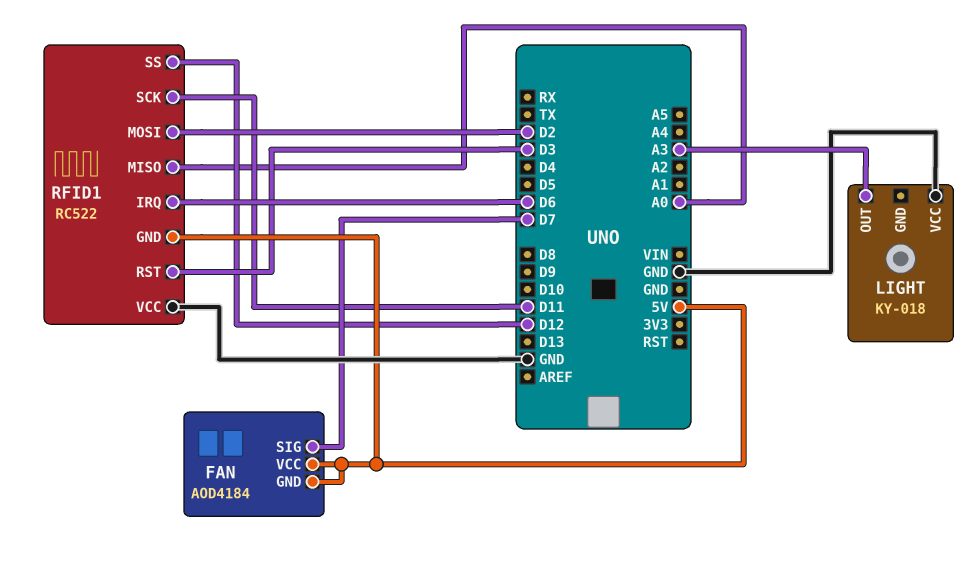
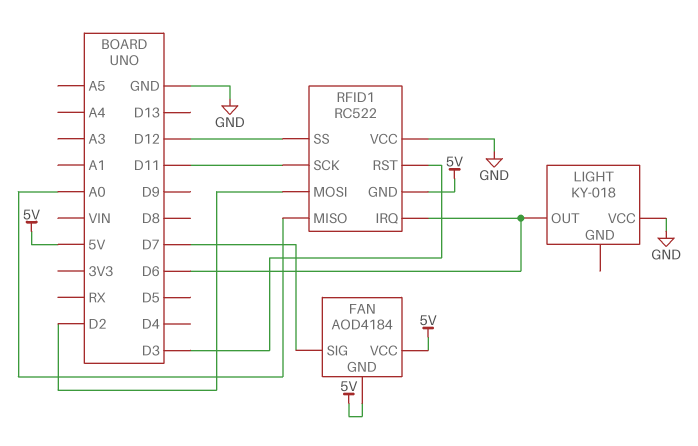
LIGHT pin OUT: A3 -> D6

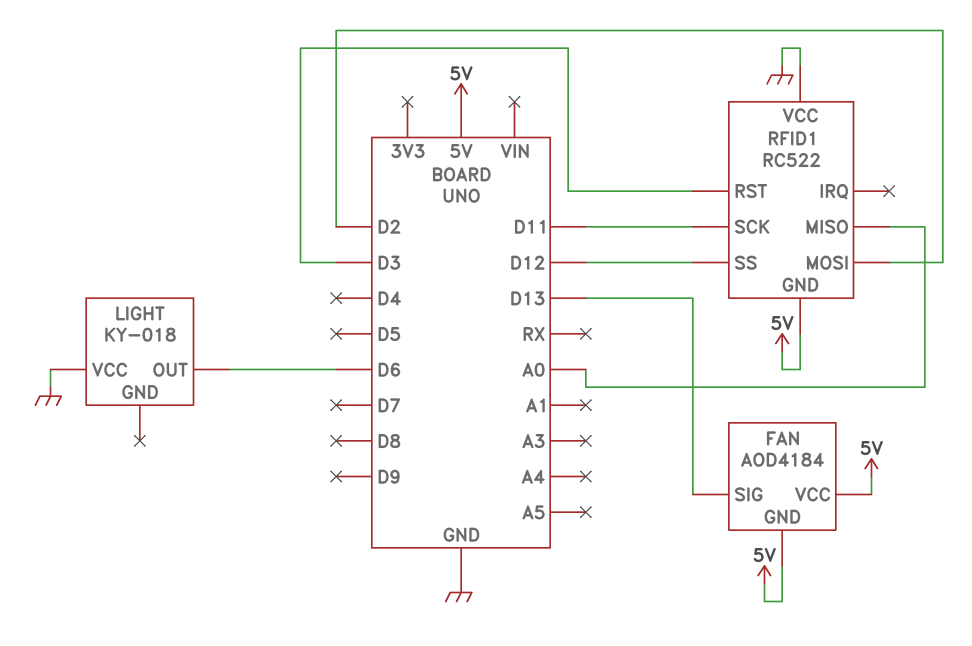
FAN pin SIG: D7 -> D13
RFID1 pin IRQ: D6 -> none

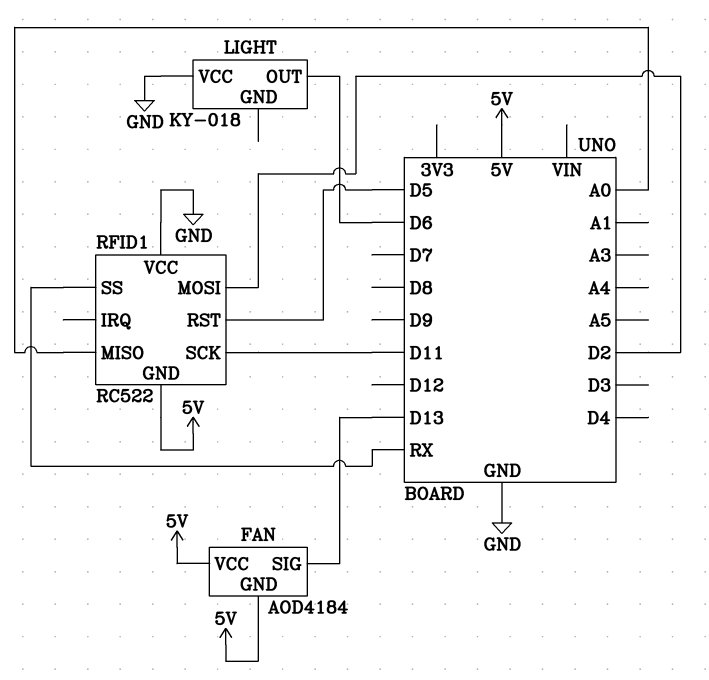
RFID1 pin RST: D3 -> D5
RFID1 pin SS: D12 -> RX

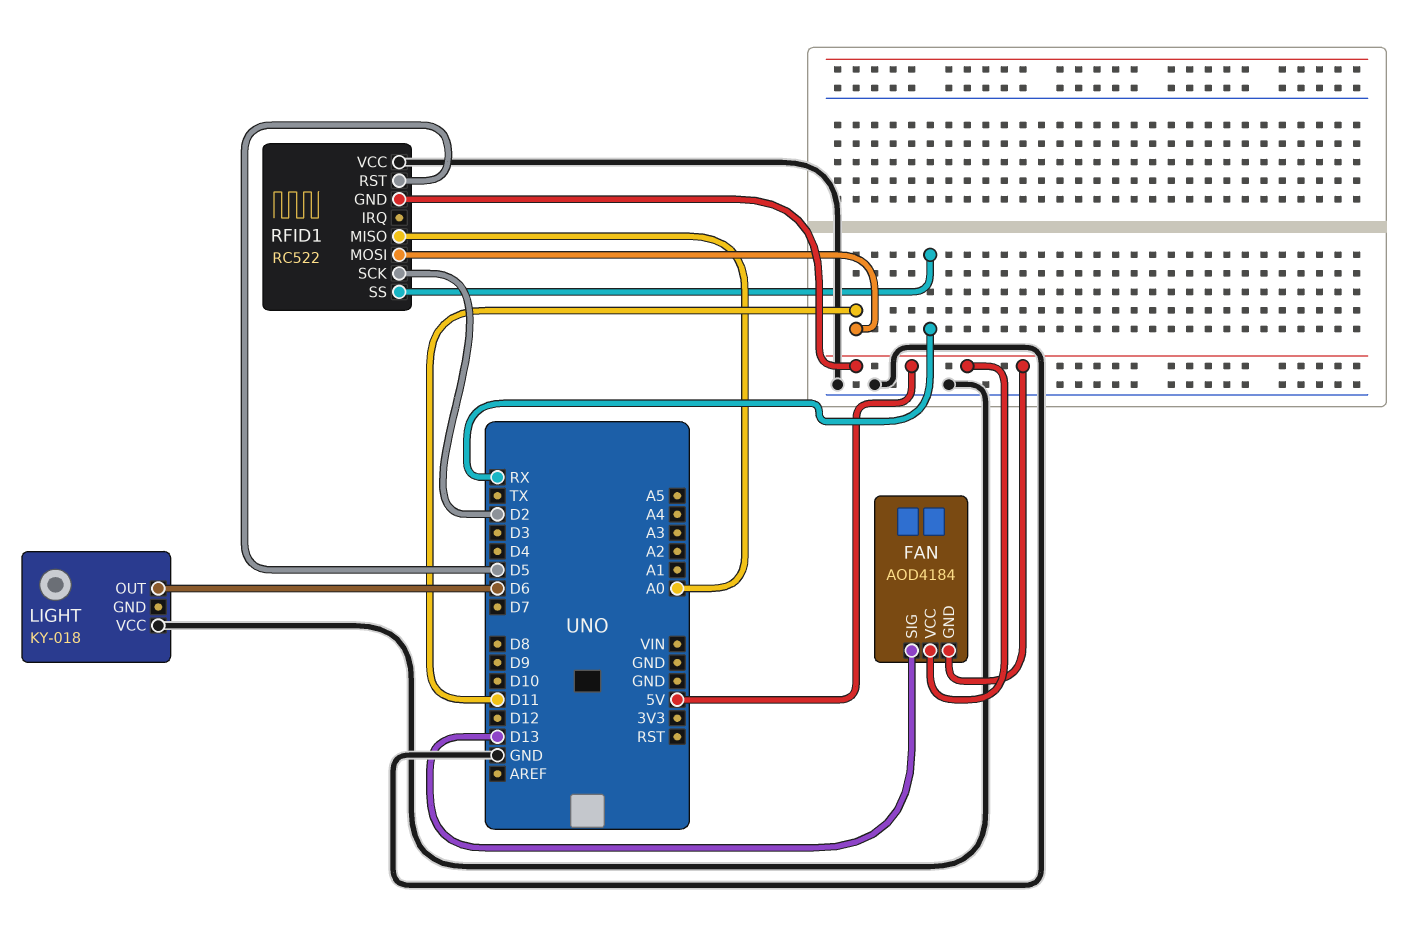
RFID1 pin MOSI: D2 -> D11
RFID1 pin SCK: D11 -> D2

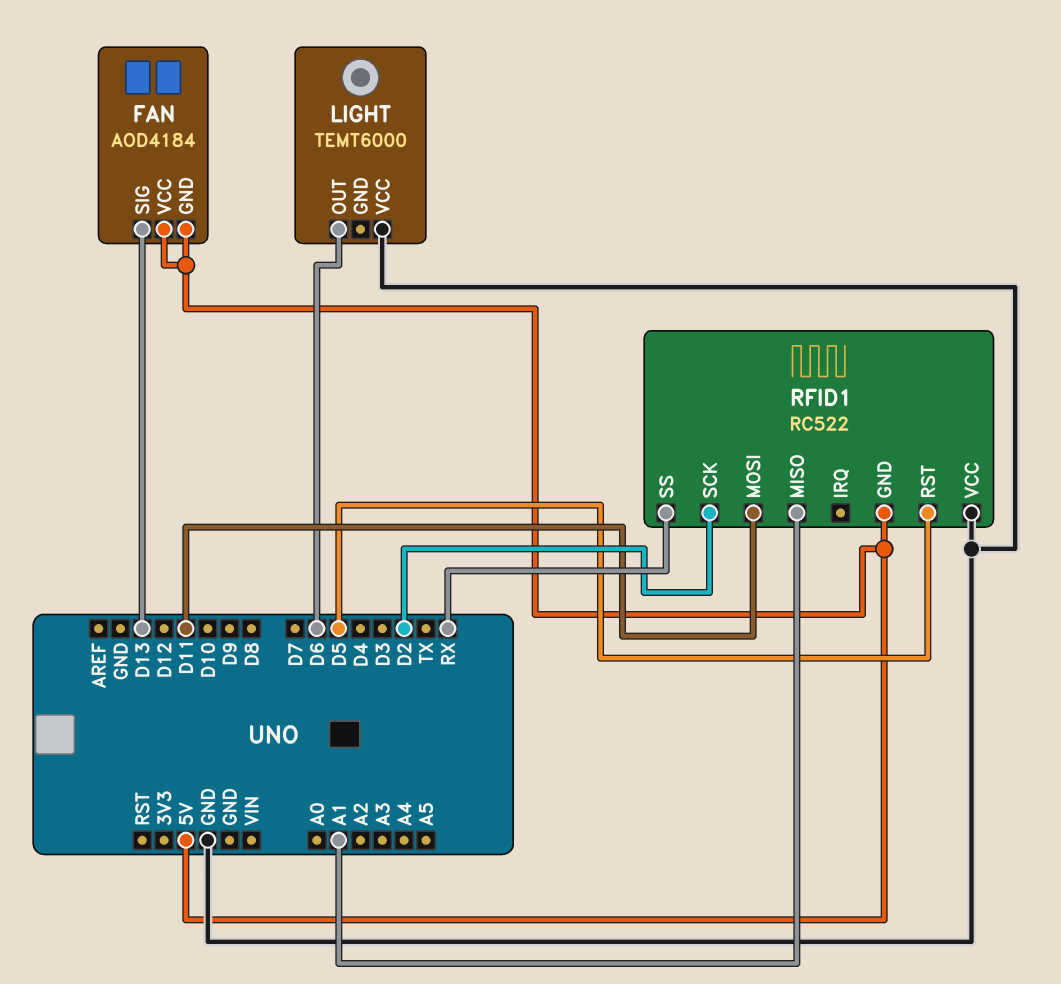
LIGHT: KY-018 -> TEMT6000
RFID1 pin MISO: A0 -> A1

